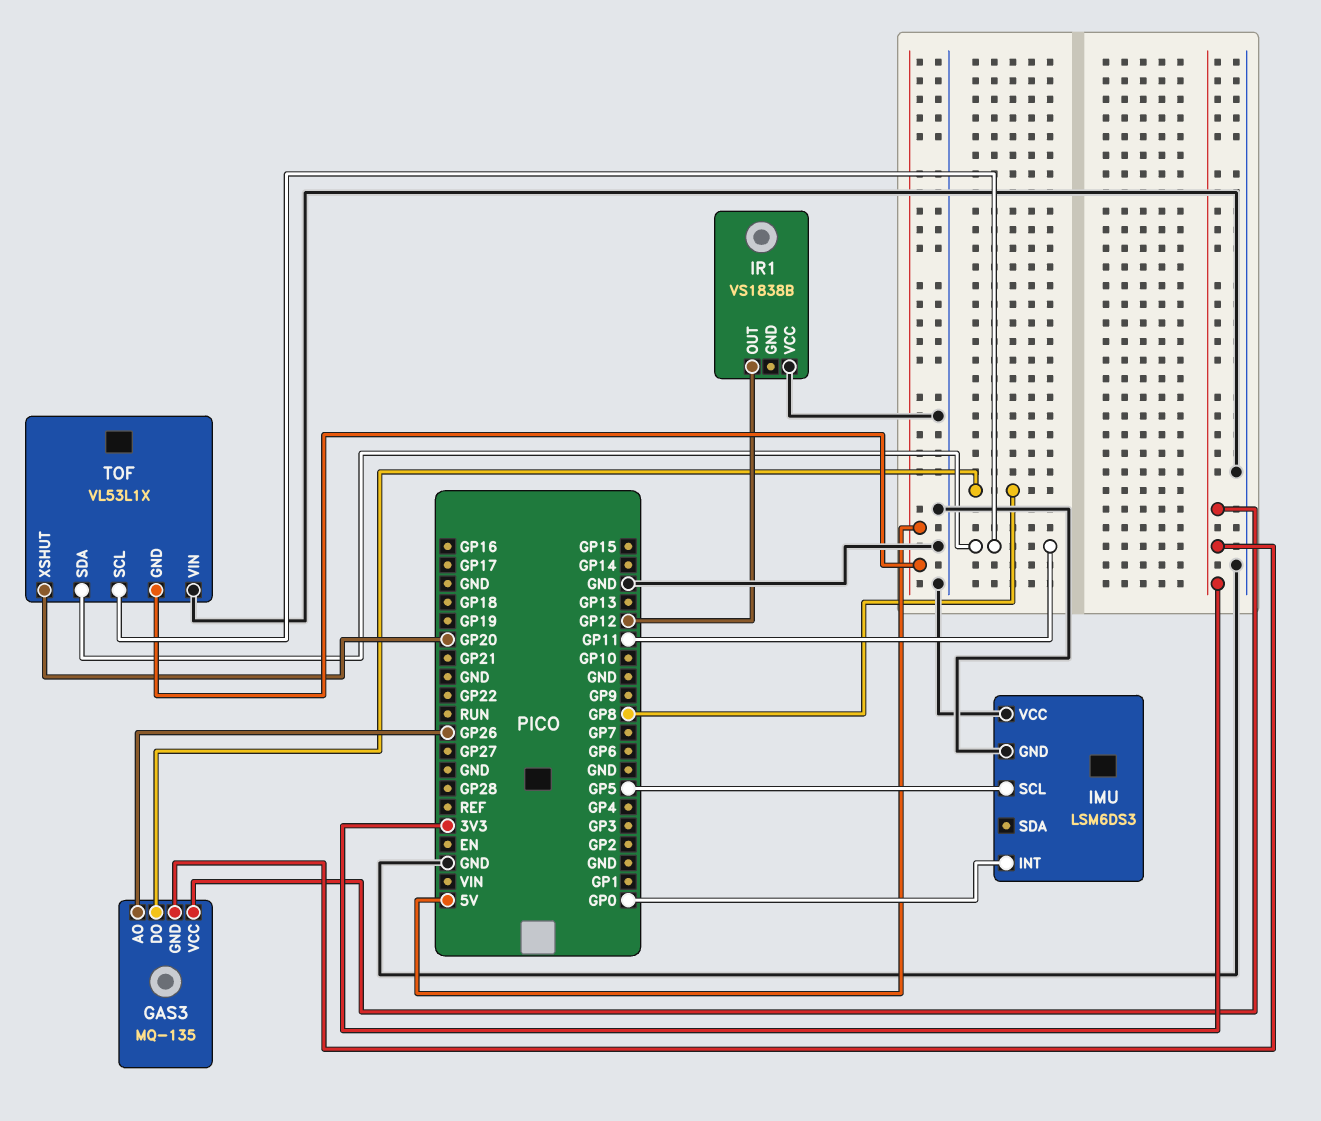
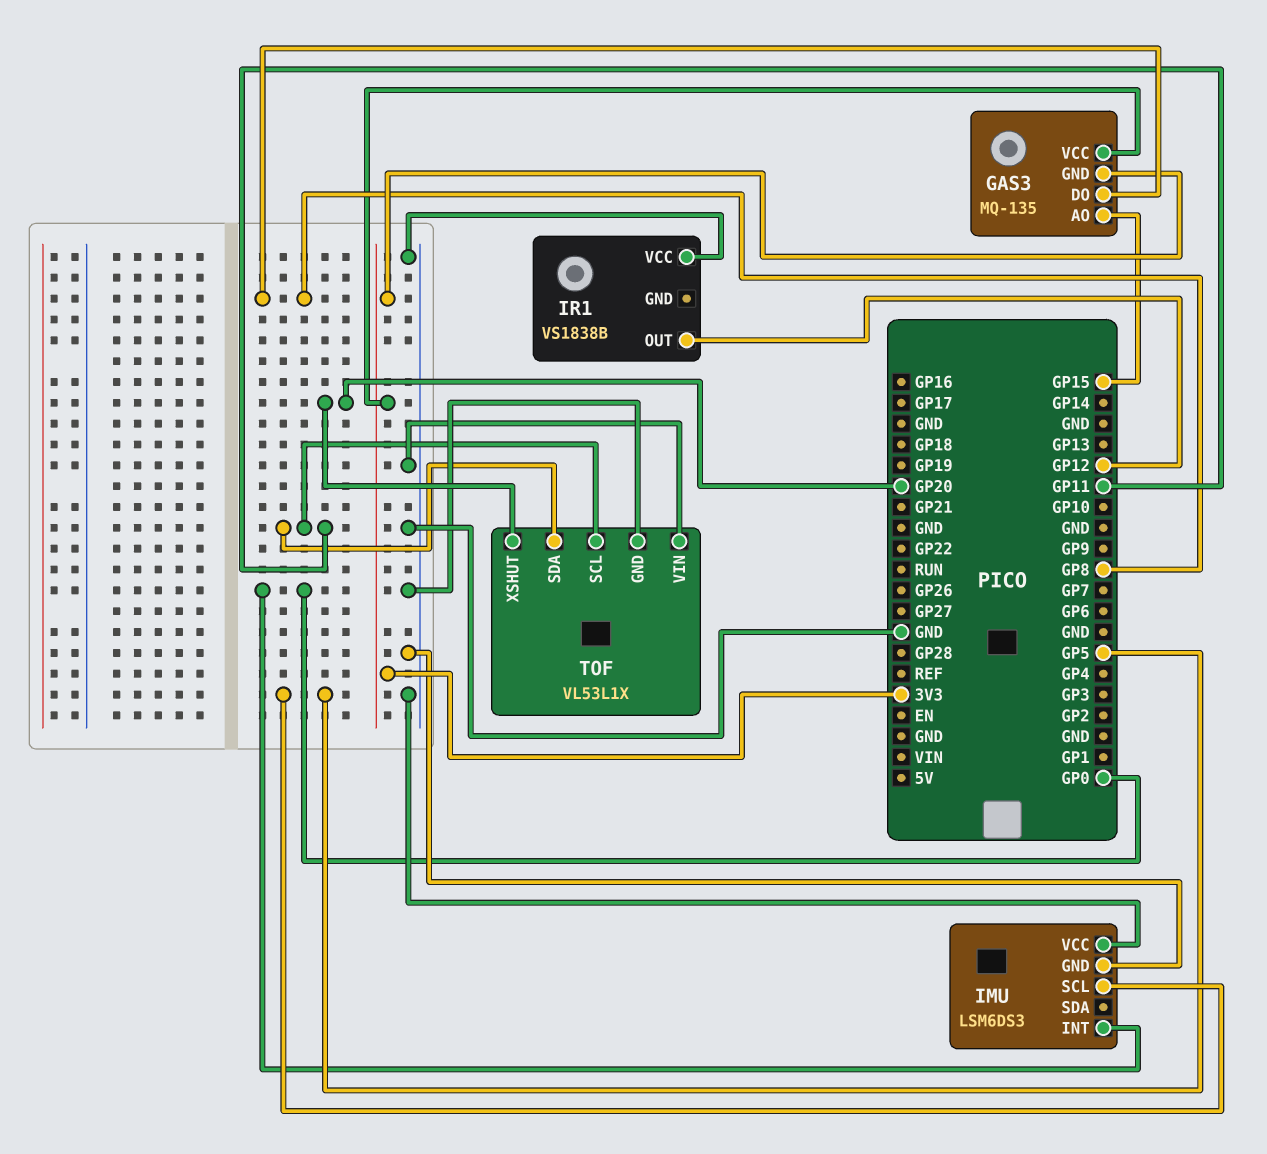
GAS3 pin AO: GP26 -> GP15
TOF pin GND: 5V -> GND

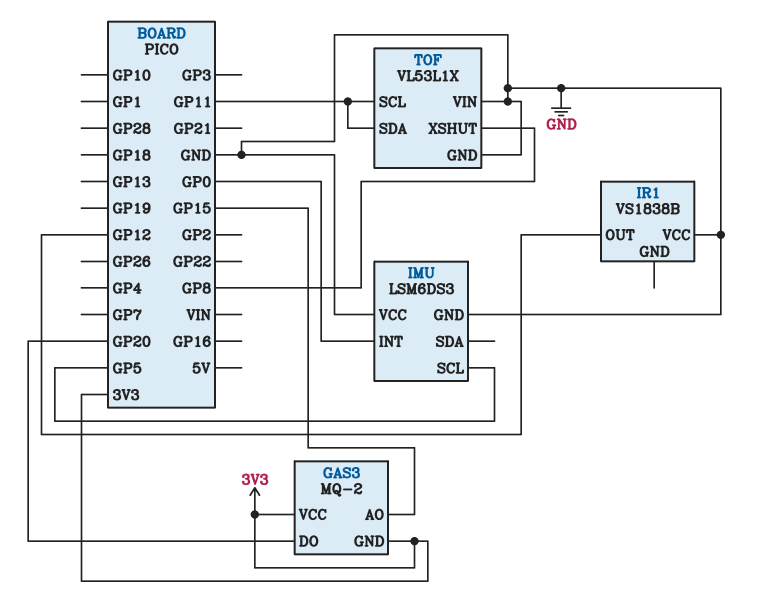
GAS3: MQ-135 -> MQ-2
GAS3 pin DO: GP8 -> GP20
TOF pin XSHUT: GP20 -> GP8

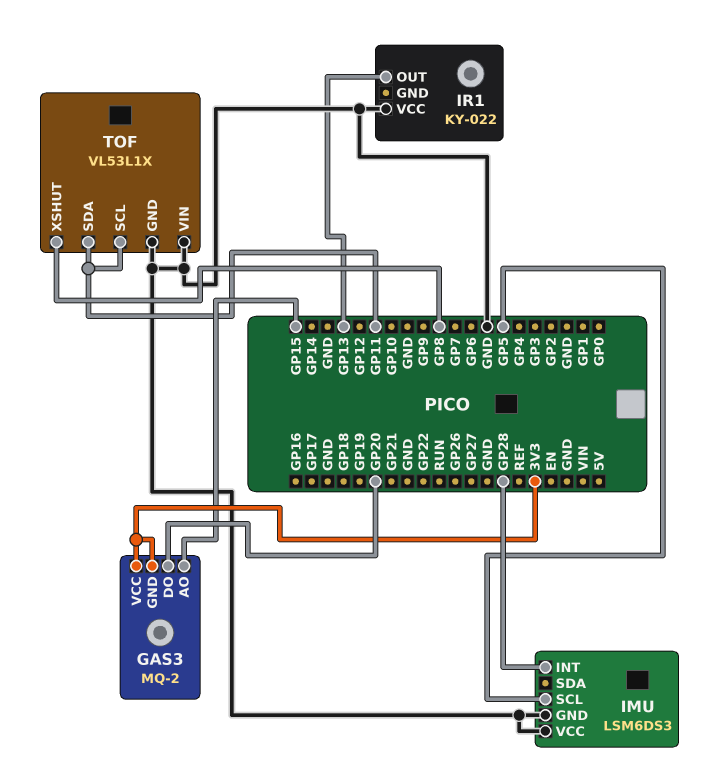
IMU pin INT: GP0 -> GP28
IR1: VS1838B -> KY-022
IR1 pin OUT: GP12 -> GP13

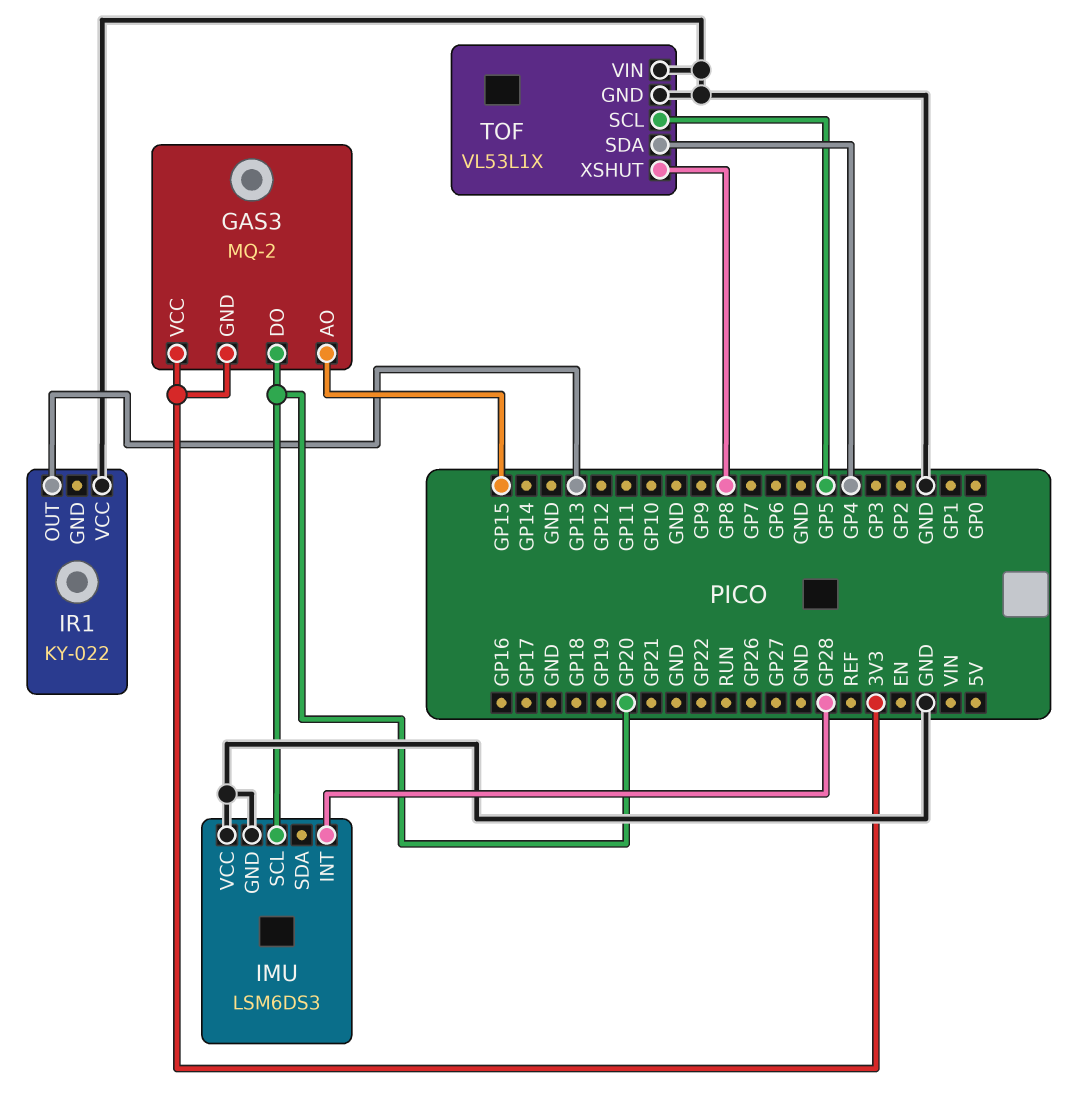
IMU pin SCL: GP5 -> GP20
TOF pin SCL: GP11 -> GP5
TOF pin SDA: GP11 -> GP4

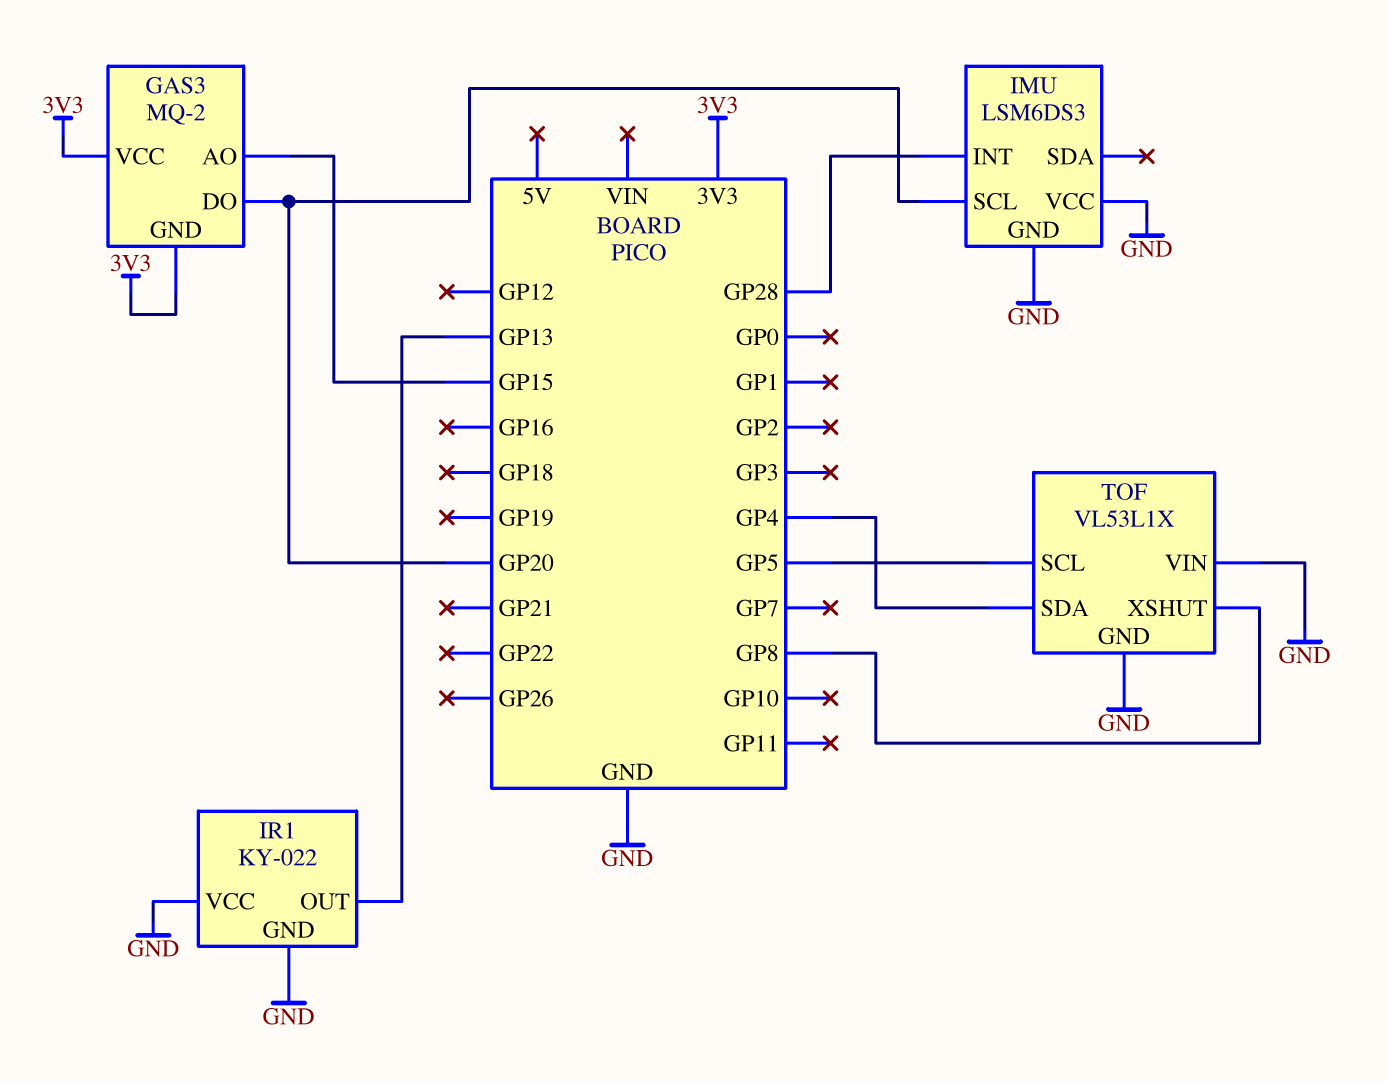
IR1 pin GND: none -> GND

